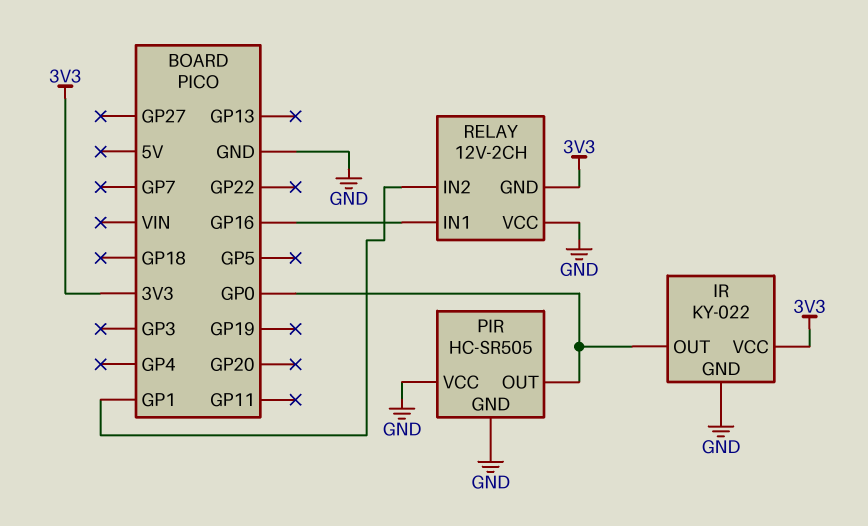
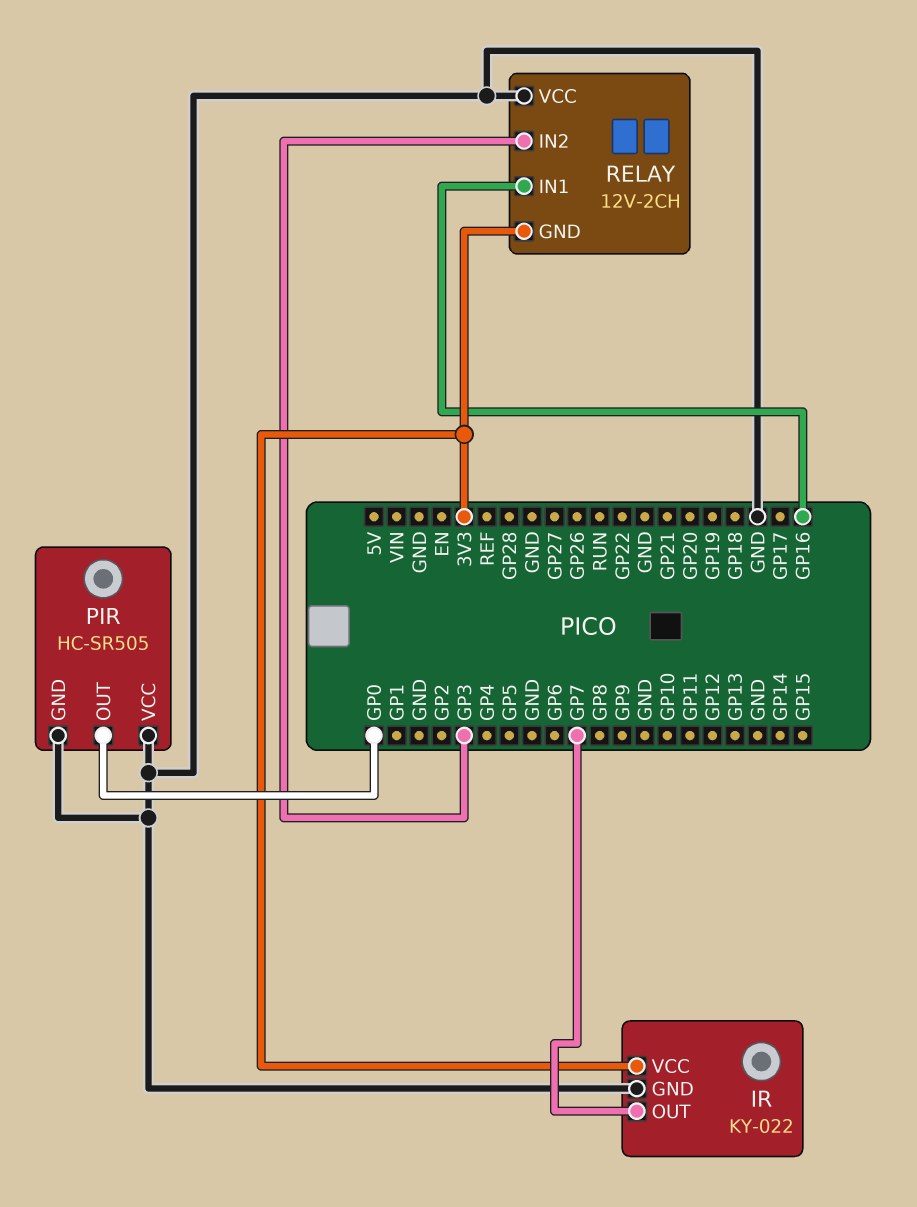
IR pin OUT: GP0 -> GP7
RELAY pin IN2: GP1 -> GP3

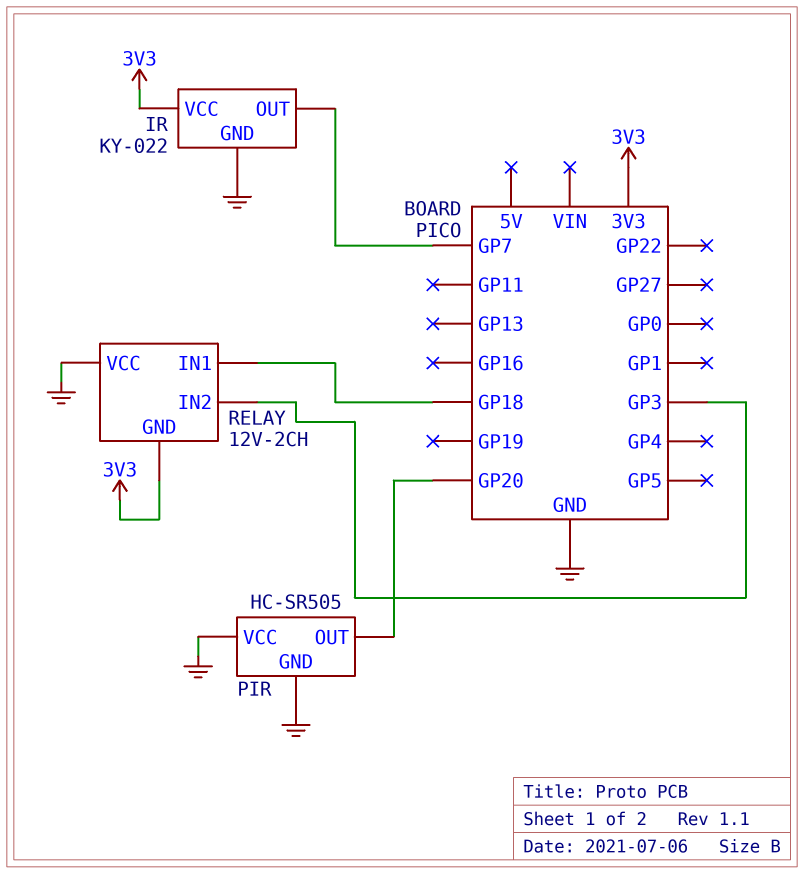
PIR pin OUT: GP0 -> GP20
RELAY pin IN1: GP16 -> GP18

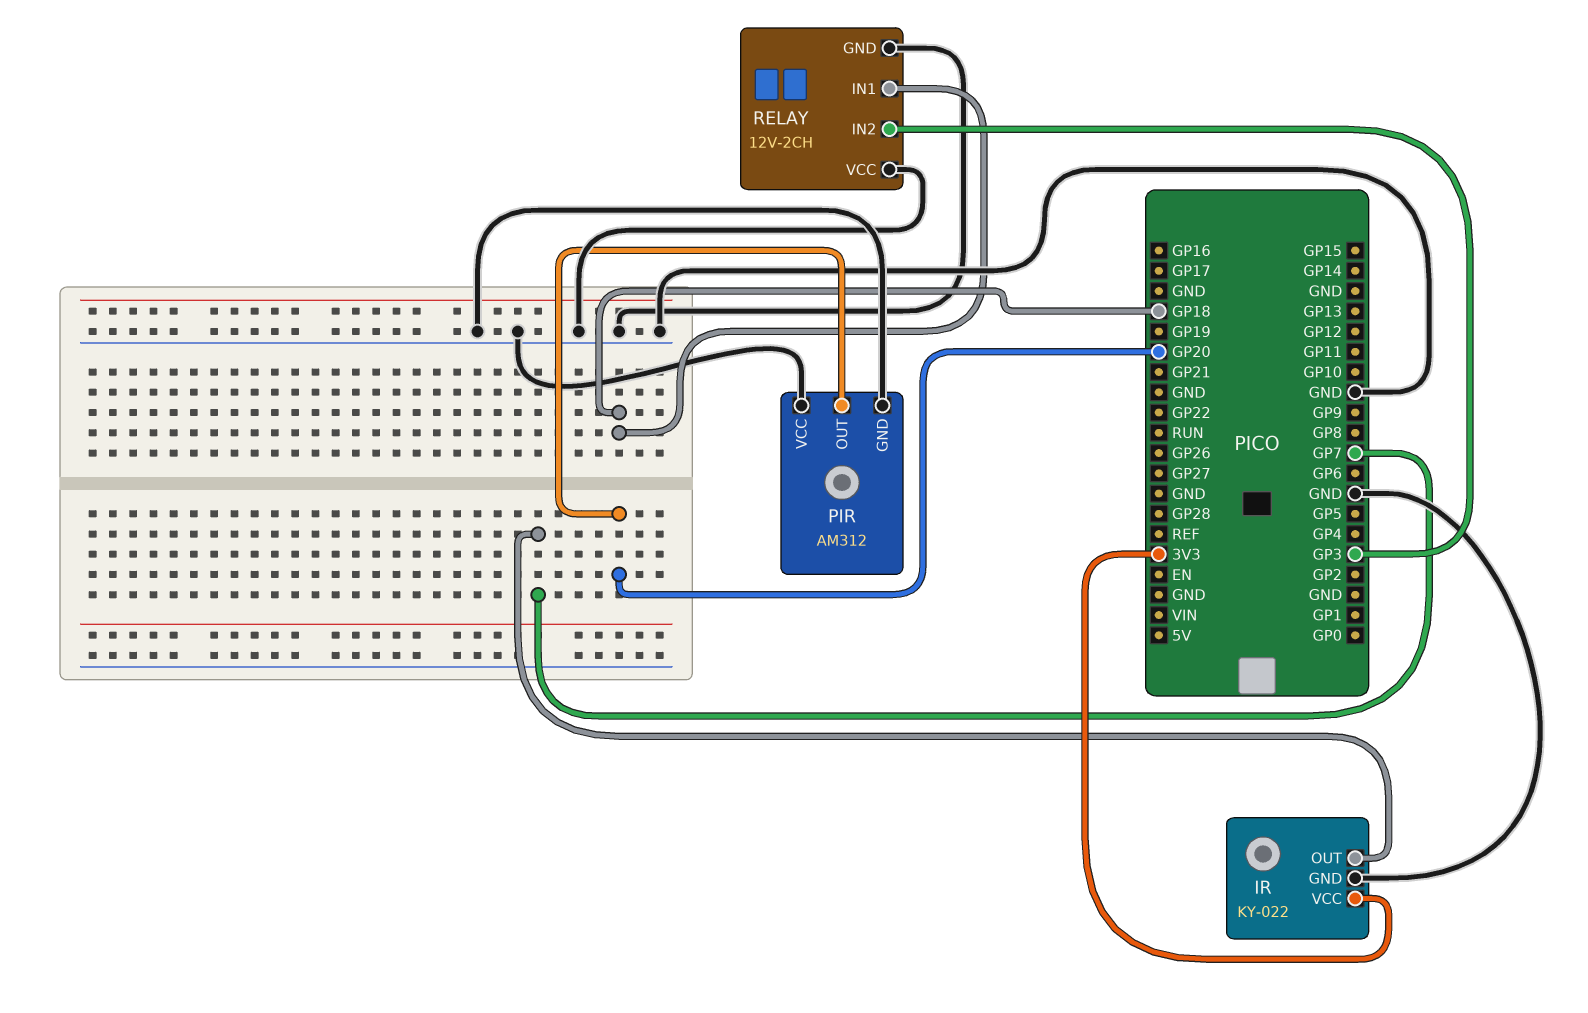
PIR: HC-SR505 -> AM312
RELAY pin GND: 3V3 -> GND

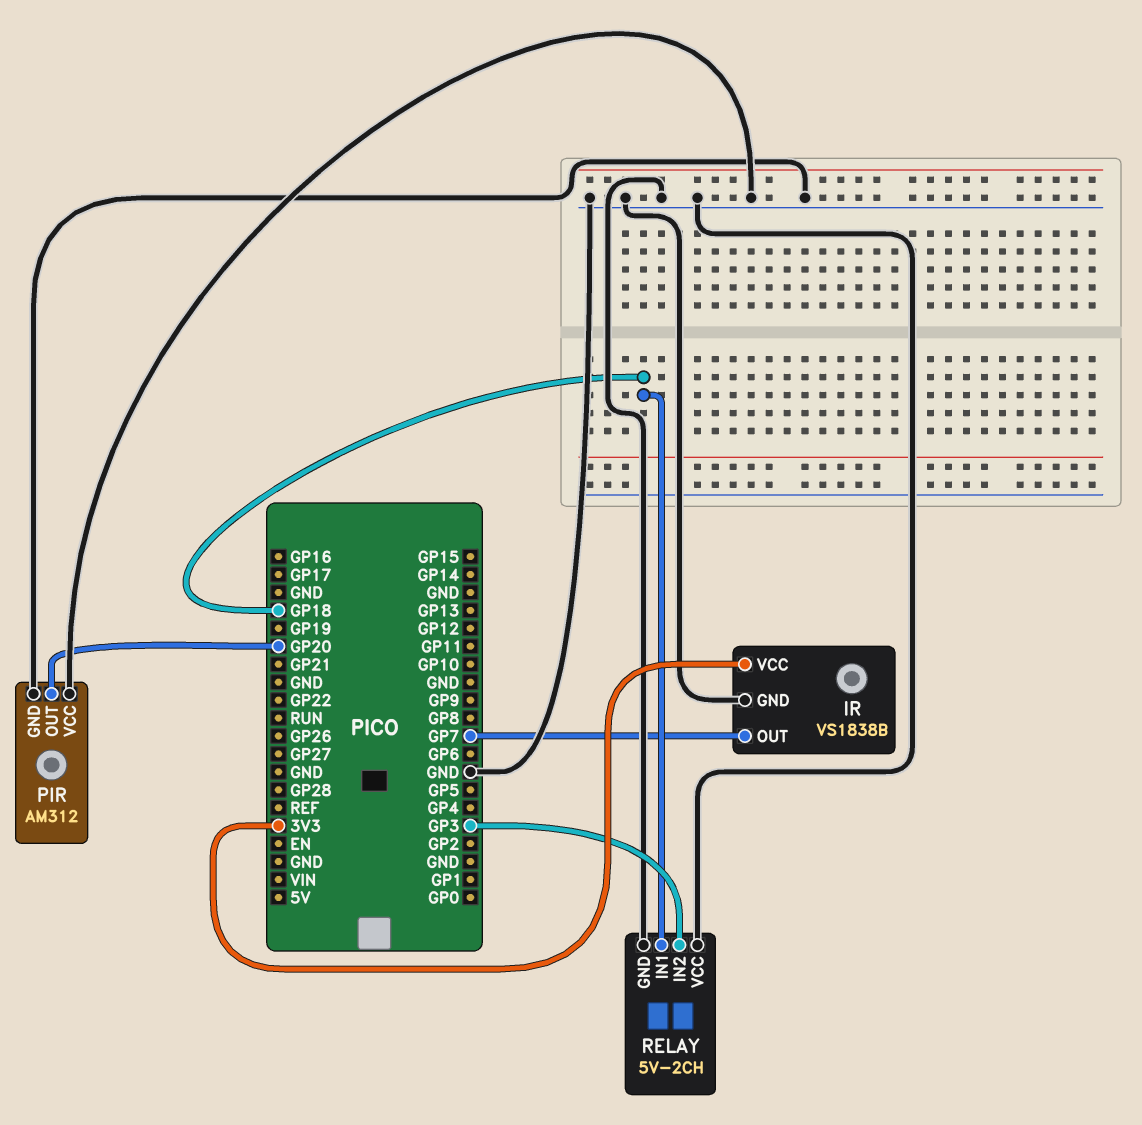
IR: KY-022 -> VS1838B
RELAY: 12V-2CH -> 5V-2CH

